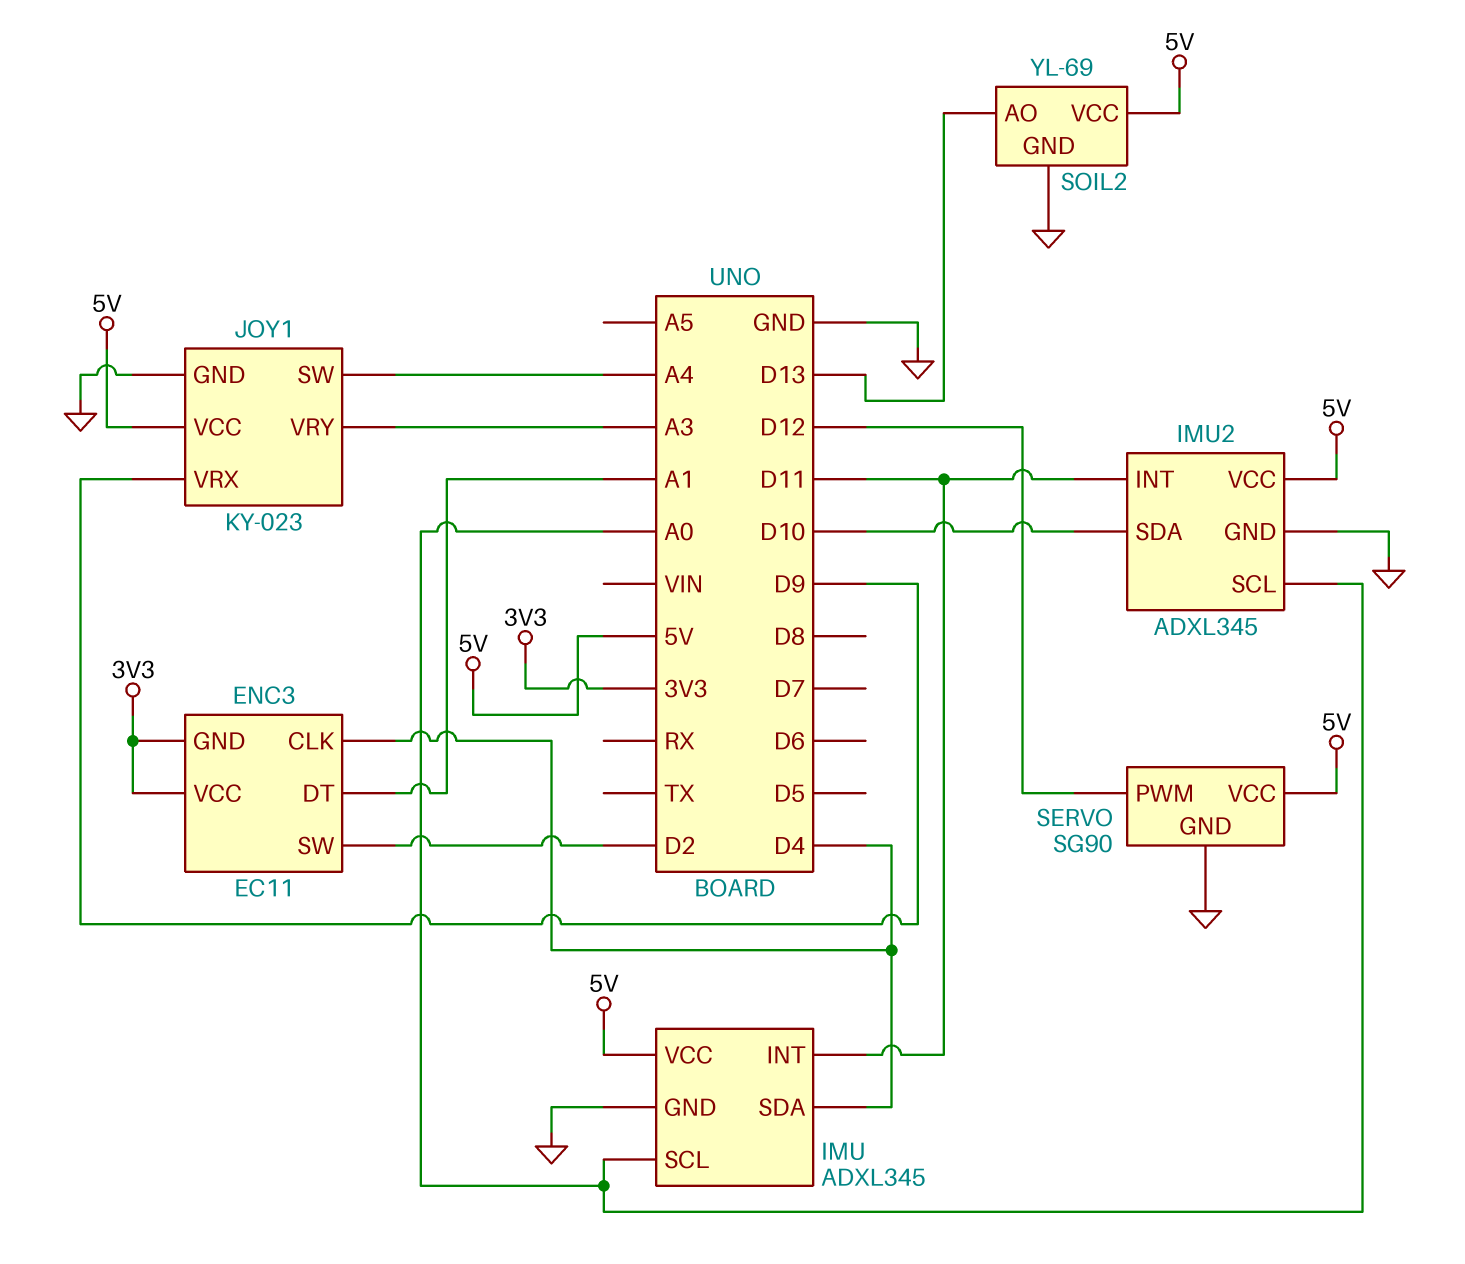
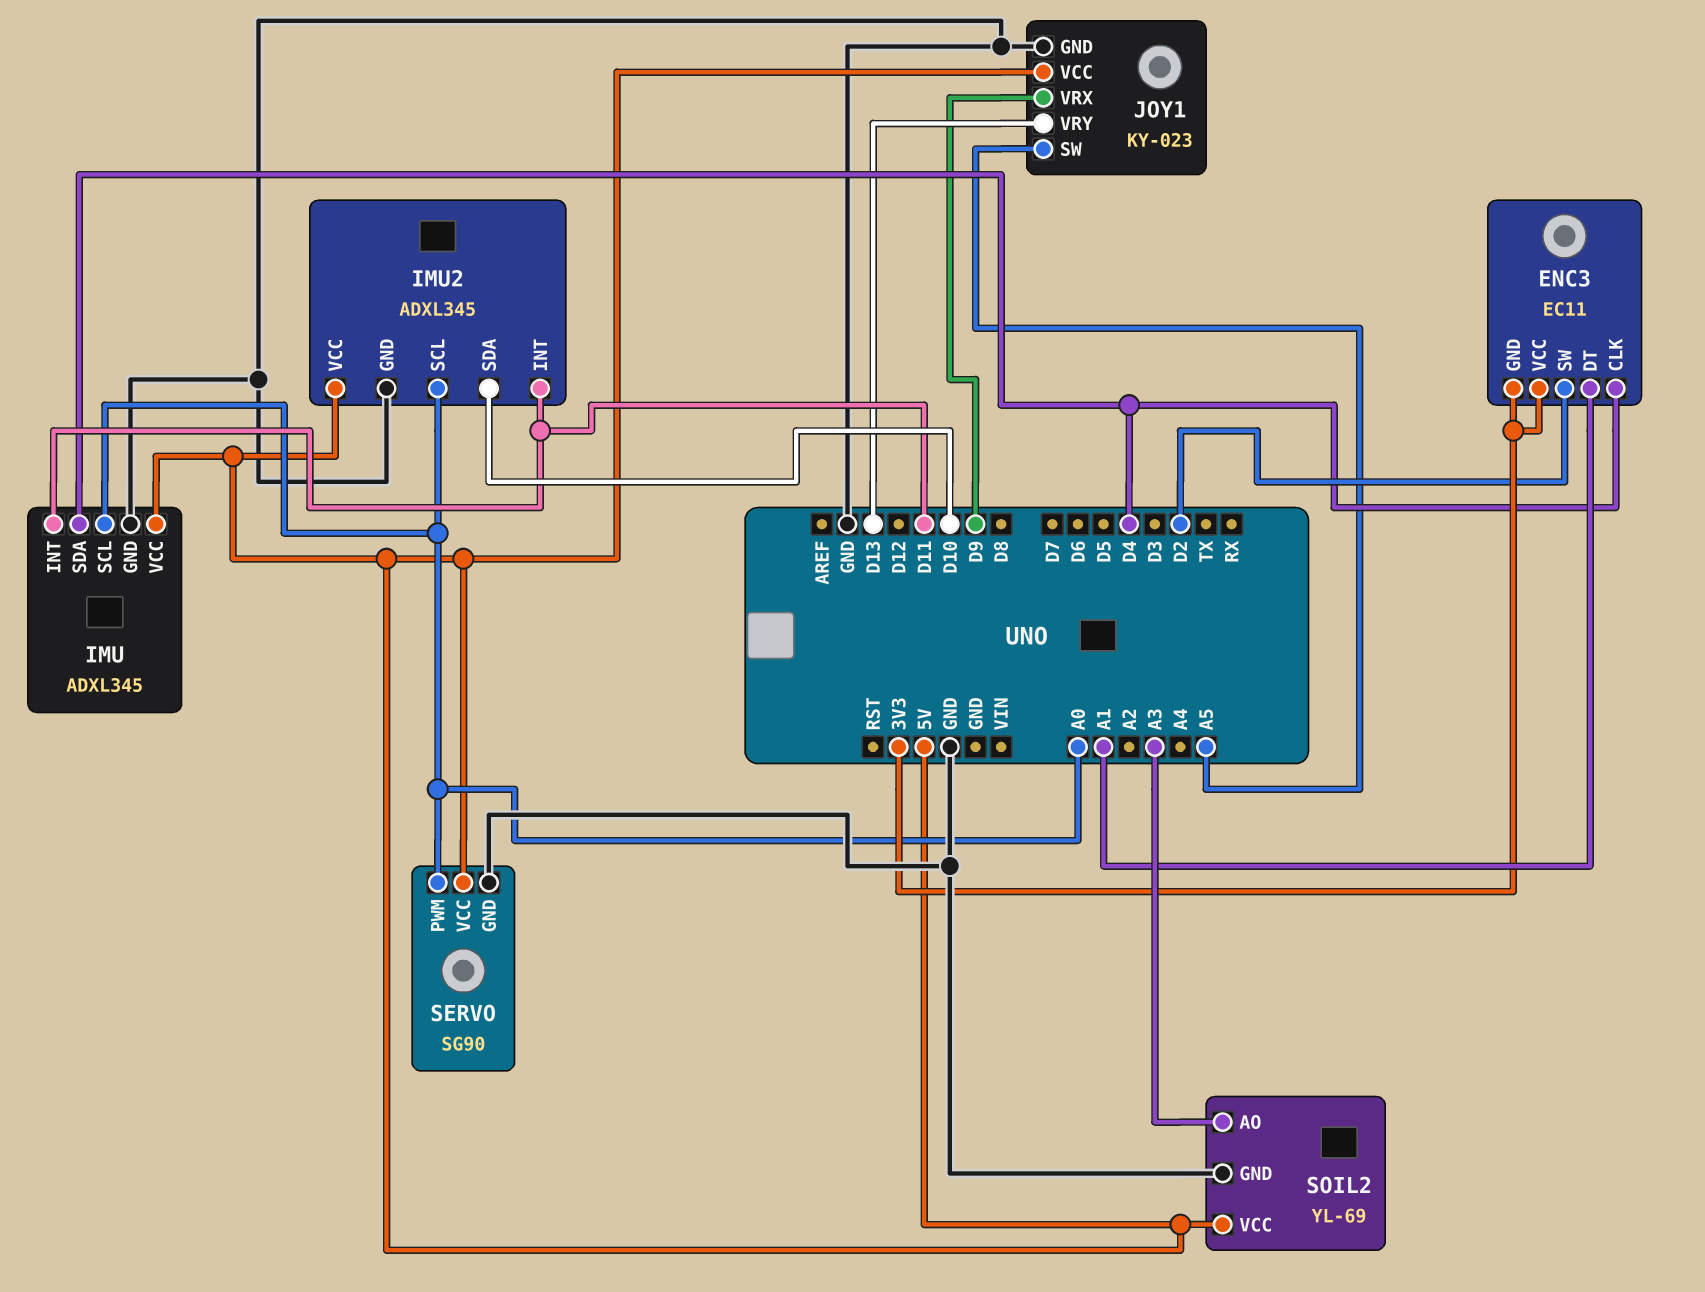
JOY1 pin SW: A4 -> A5
JOY1 pin VRY: A3 -> D13
SERVO pin PWM: D12 -> A0
SOIL2 pin AO: D13 -> A3

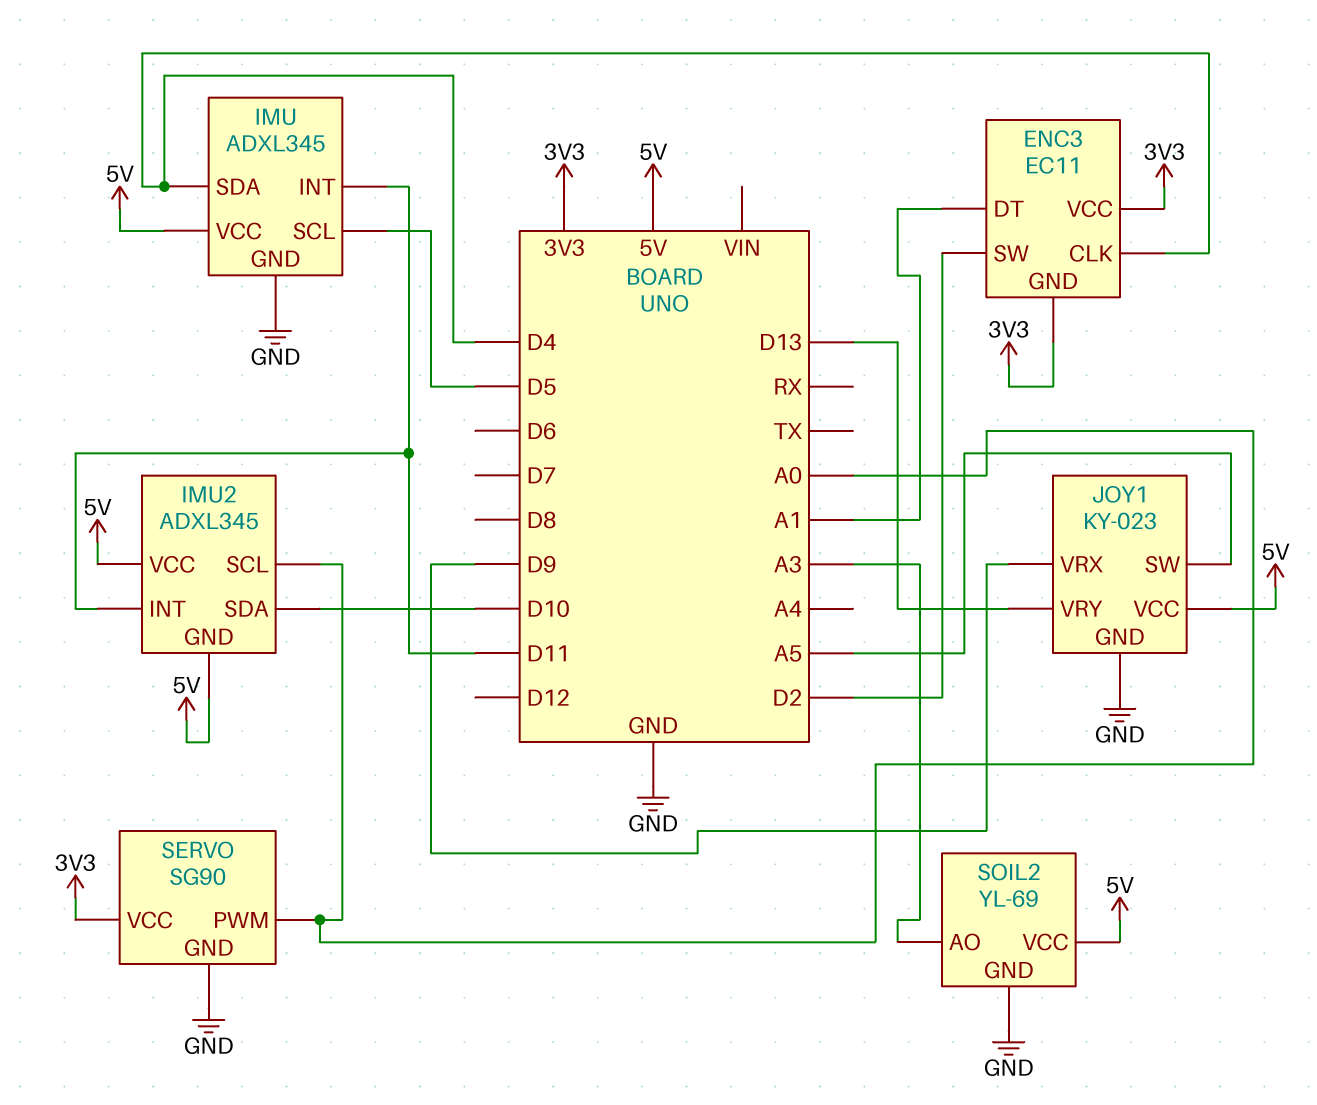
IMU pin SCL: A0 -> D5
IMU2 pin GND: GND -> 5V
SERVO pin VCC: 5V -> 3V3

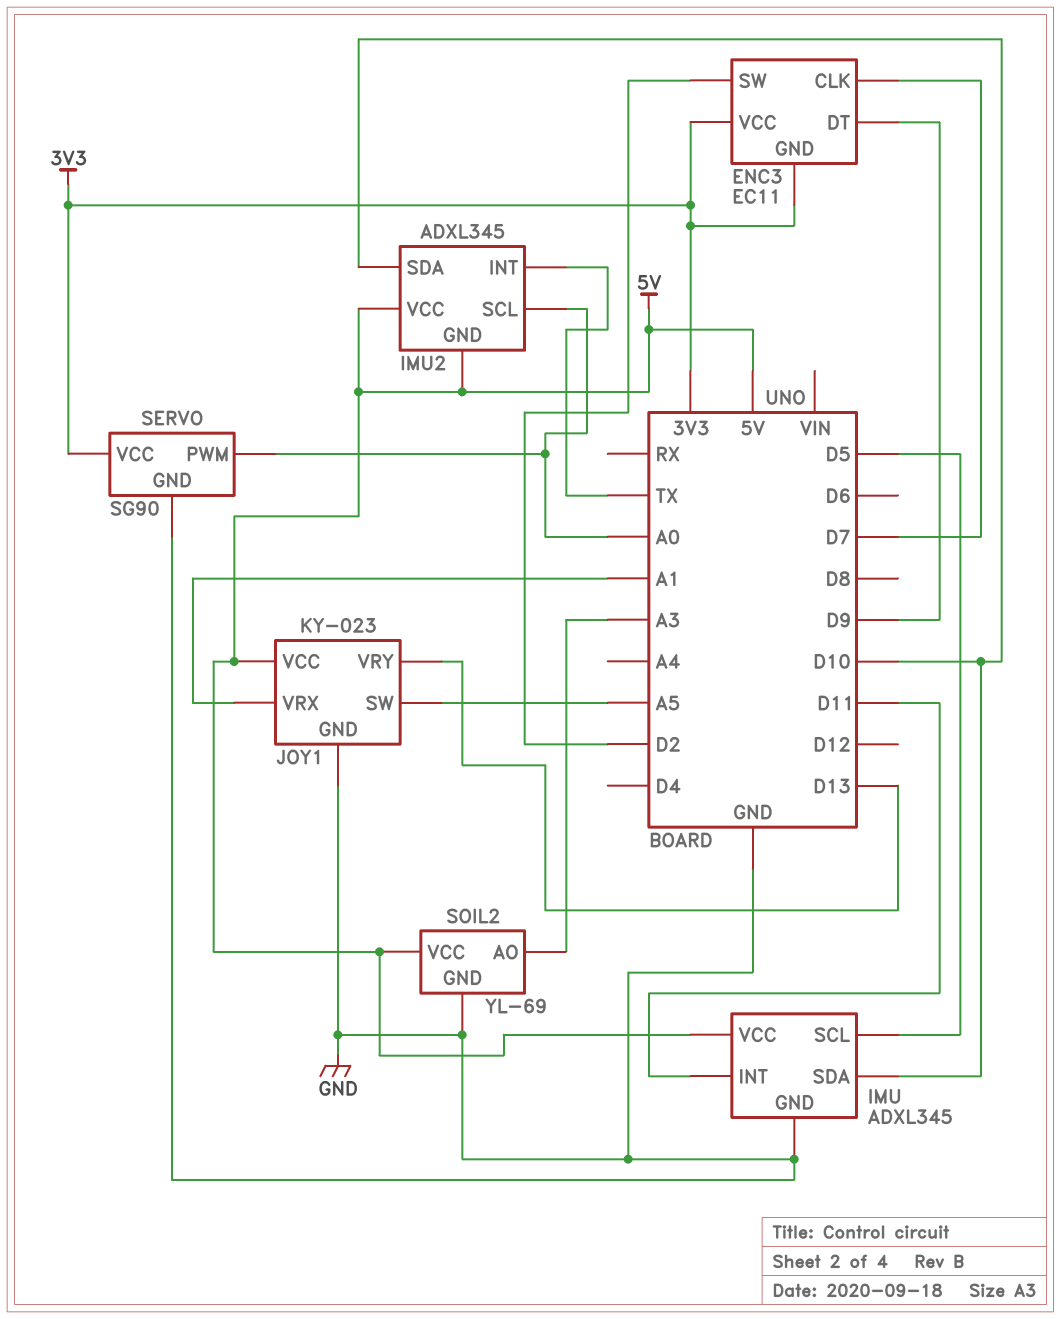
ENC3 pin CLK: D4 -> D7
ENC3 pin DT: A1 -> D9
IMU pin SDA: D4 -> D10
IMU2 pin INT: D11 -> TX
JOY1 pin VRX: D9 -> A1

